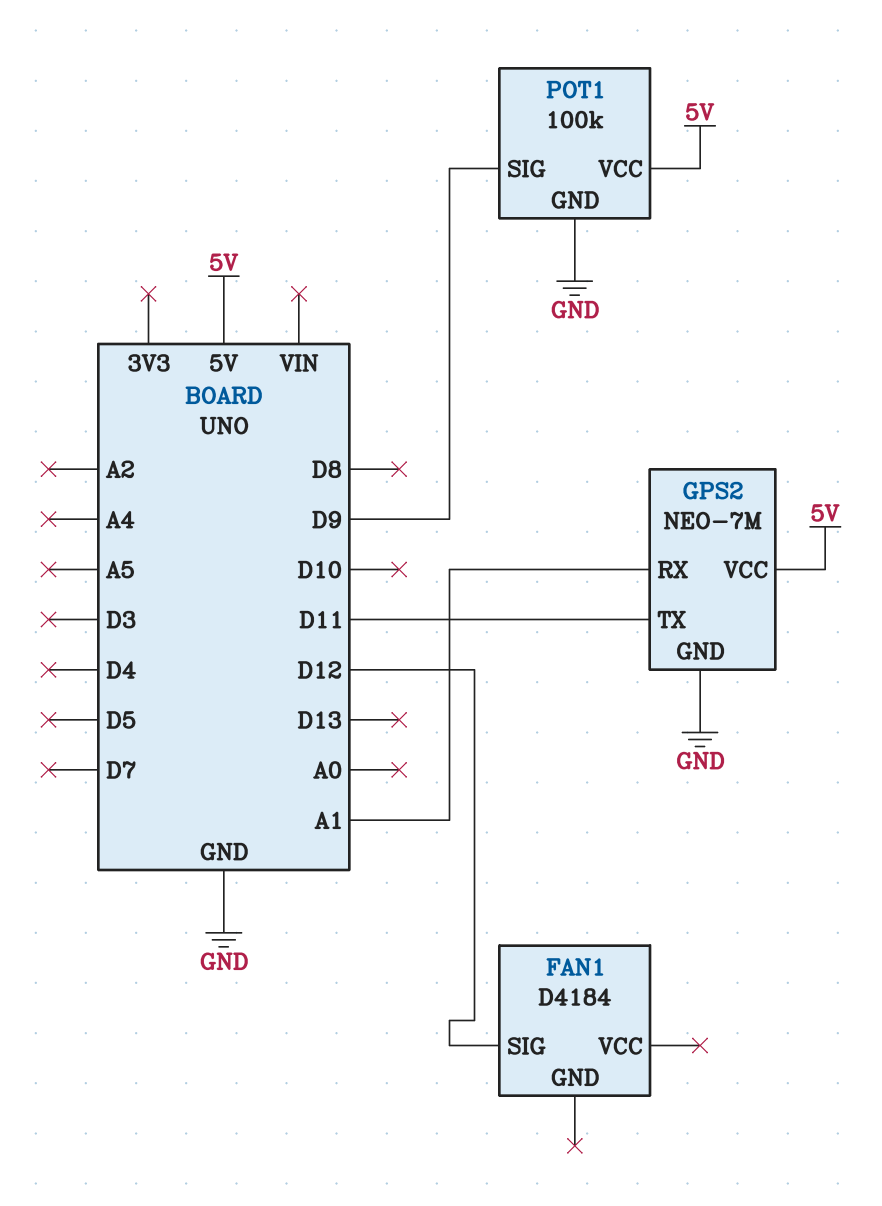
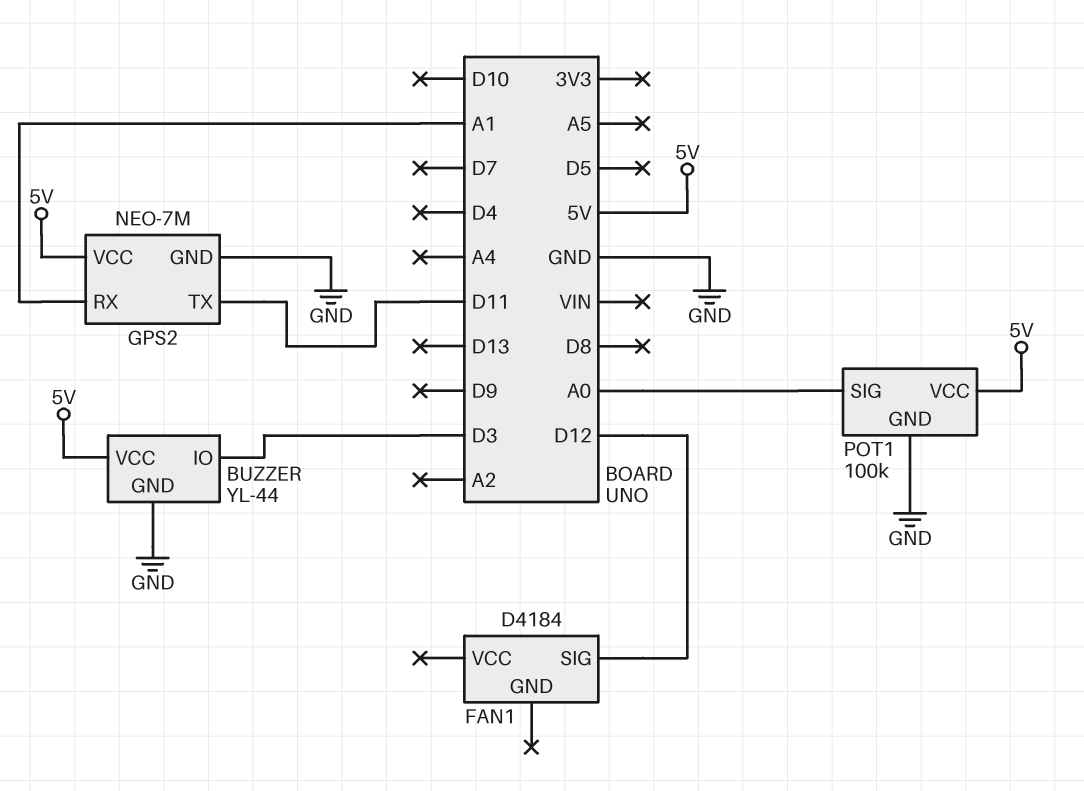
BUZZER: none -> YL-44
BUZZER pin GND: none -> GND
BUZZER pin IO: none -> D3
BUZZER pin VCC: none -> 5V
POT1 pin SIG: D9 -> A0

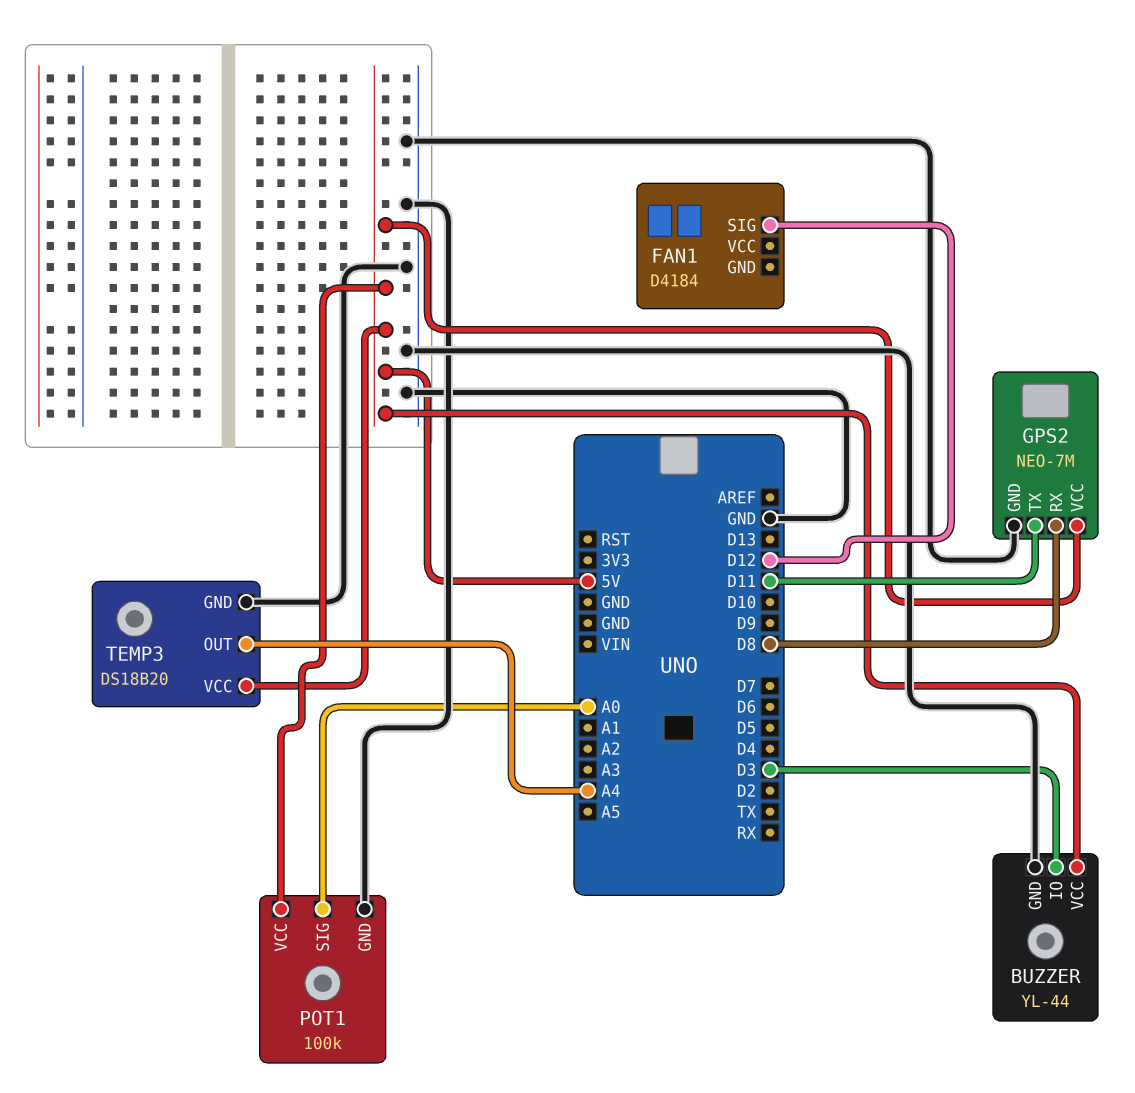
GPS2 pin RX: A1 -> D8
TEMP3: none -> DS18B20
TEMP3 pin GND: none -> GND
TEMP3 pin OUT: none -> A4
TEMP3 pin VCC: none -> 5V

